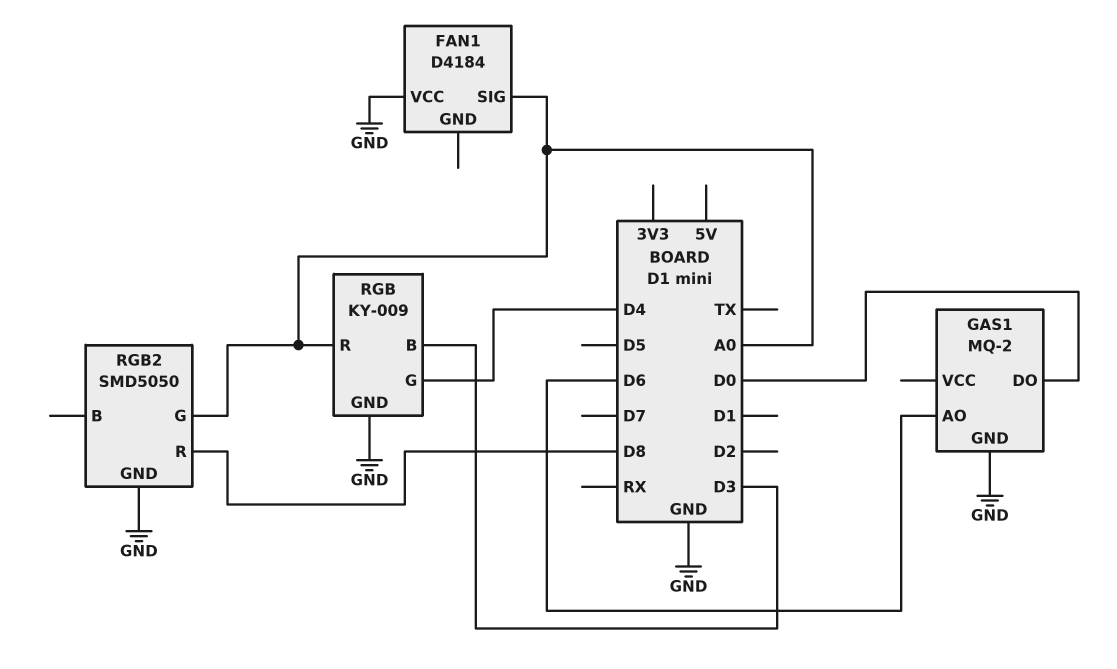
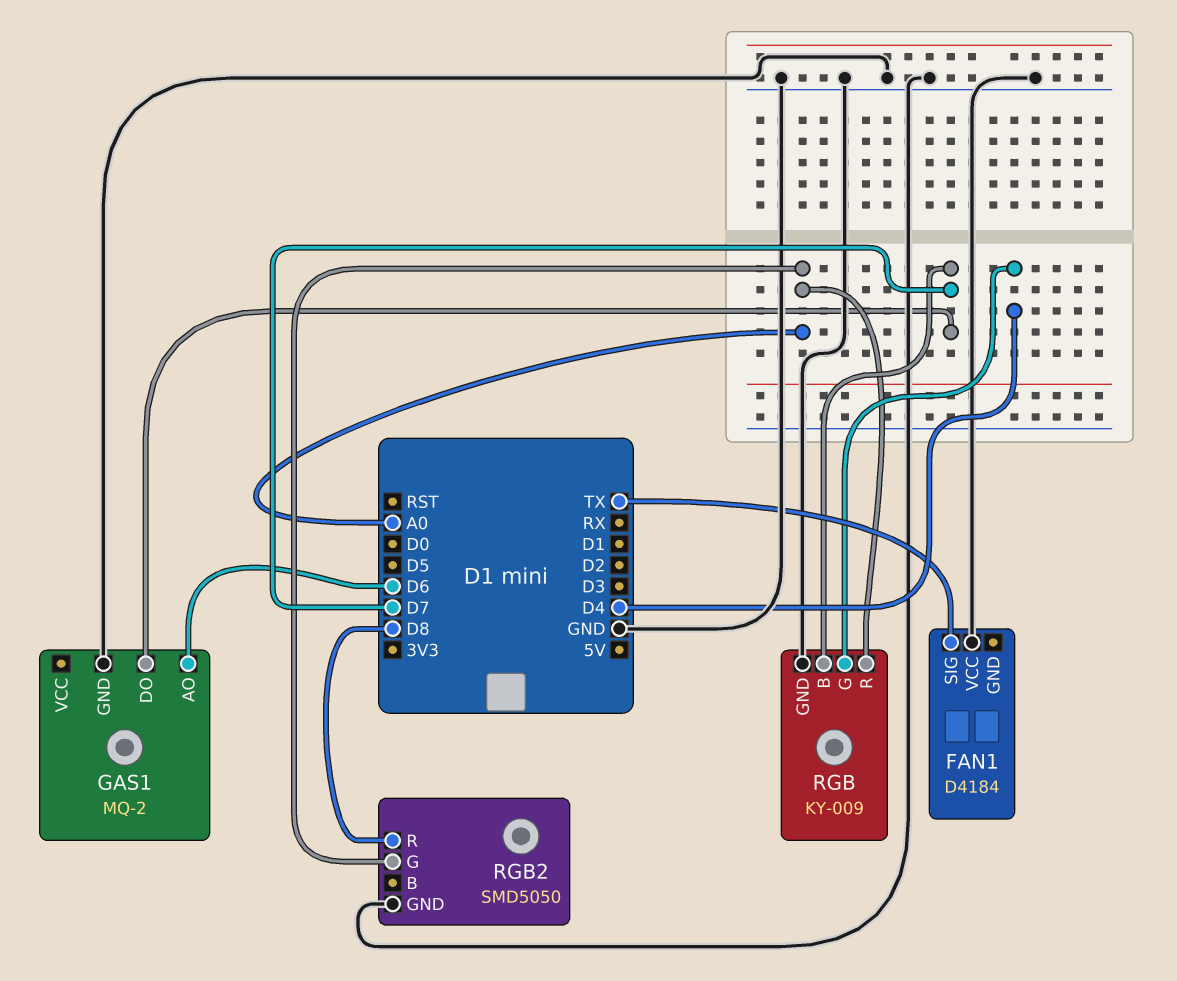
FAN1 pin SIG: A0 -> TX
GAS1 pin DO: D0 -> D7
RGB pin B: D3 -> D7

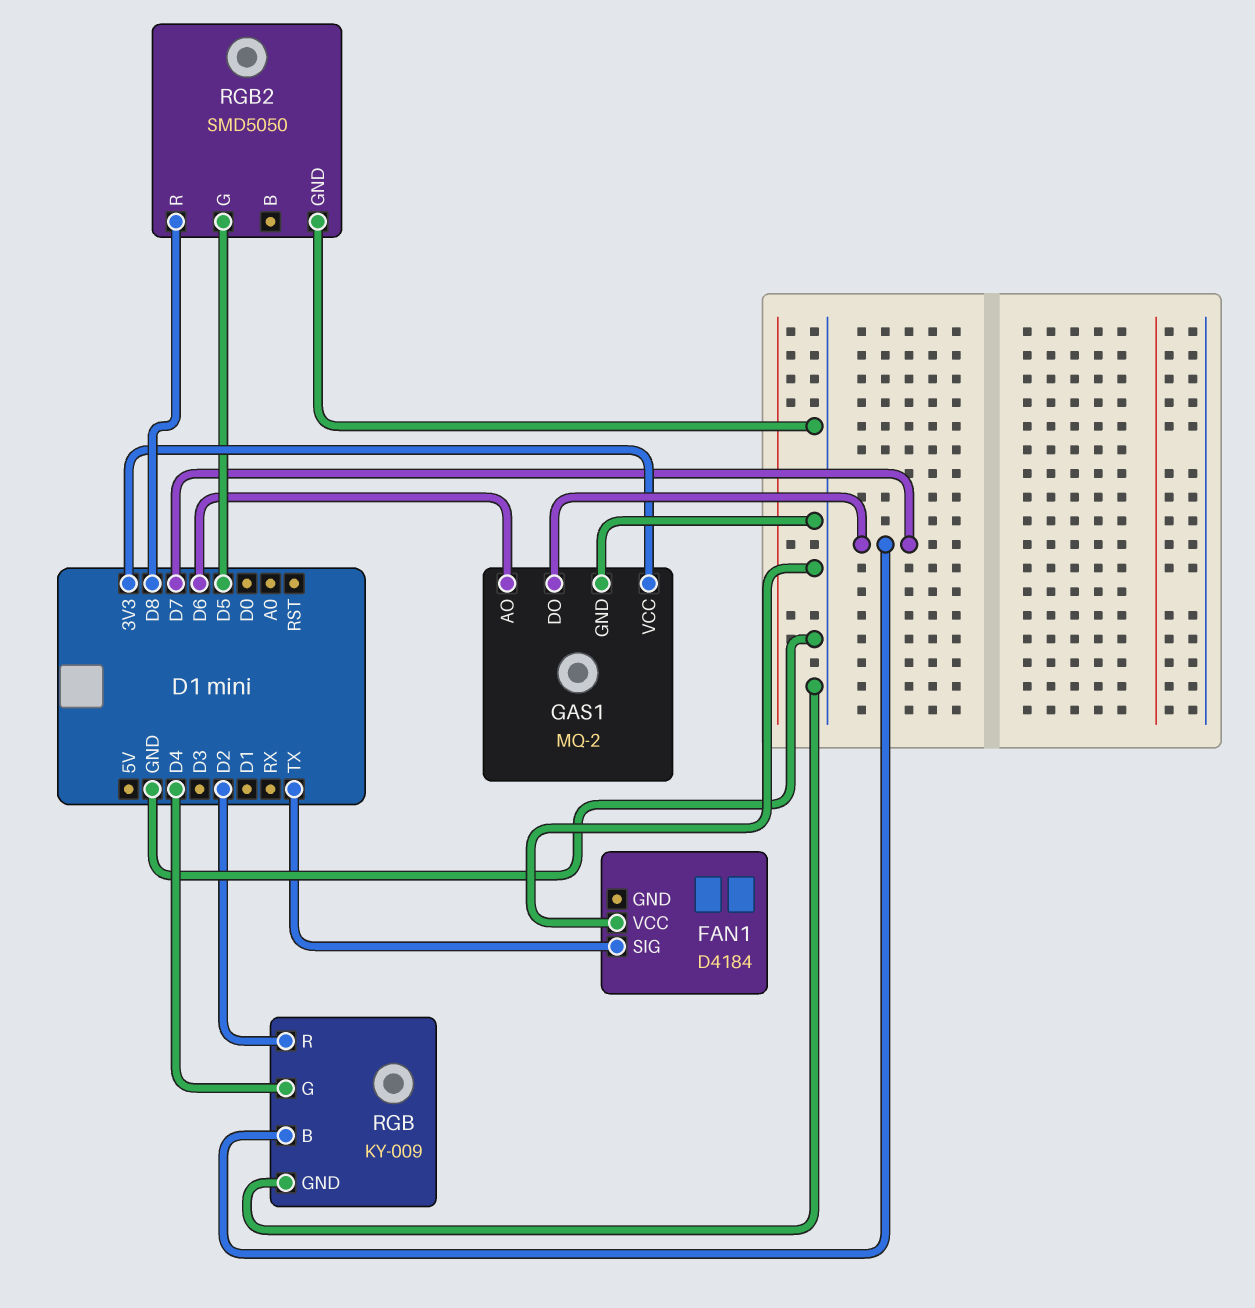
GAS1 pin VCC: none -> 3V3
RGB pin R: A0 -> D2
RGB2 pin G: A0 -> D5

